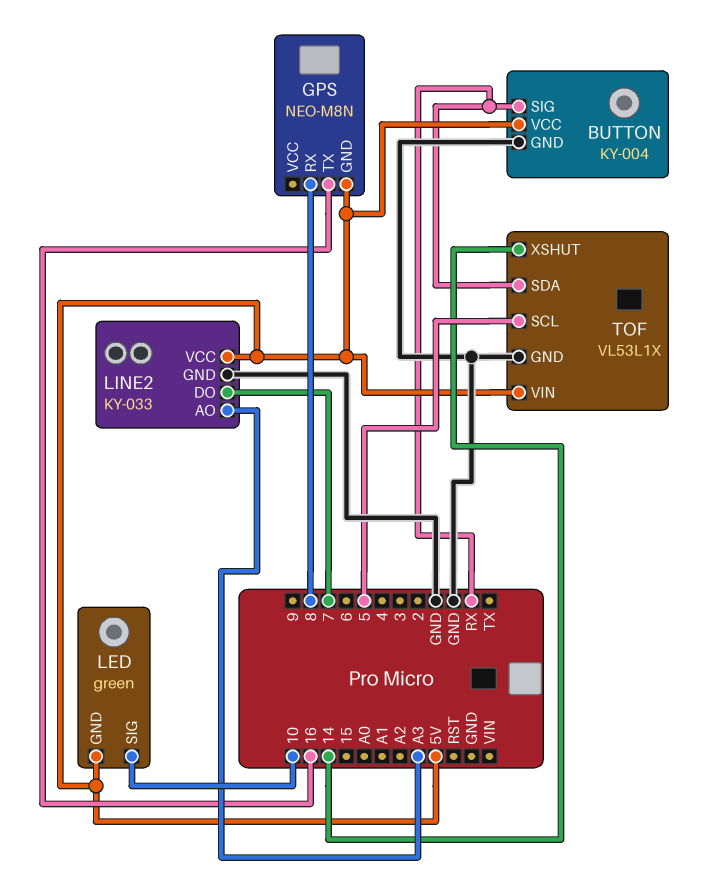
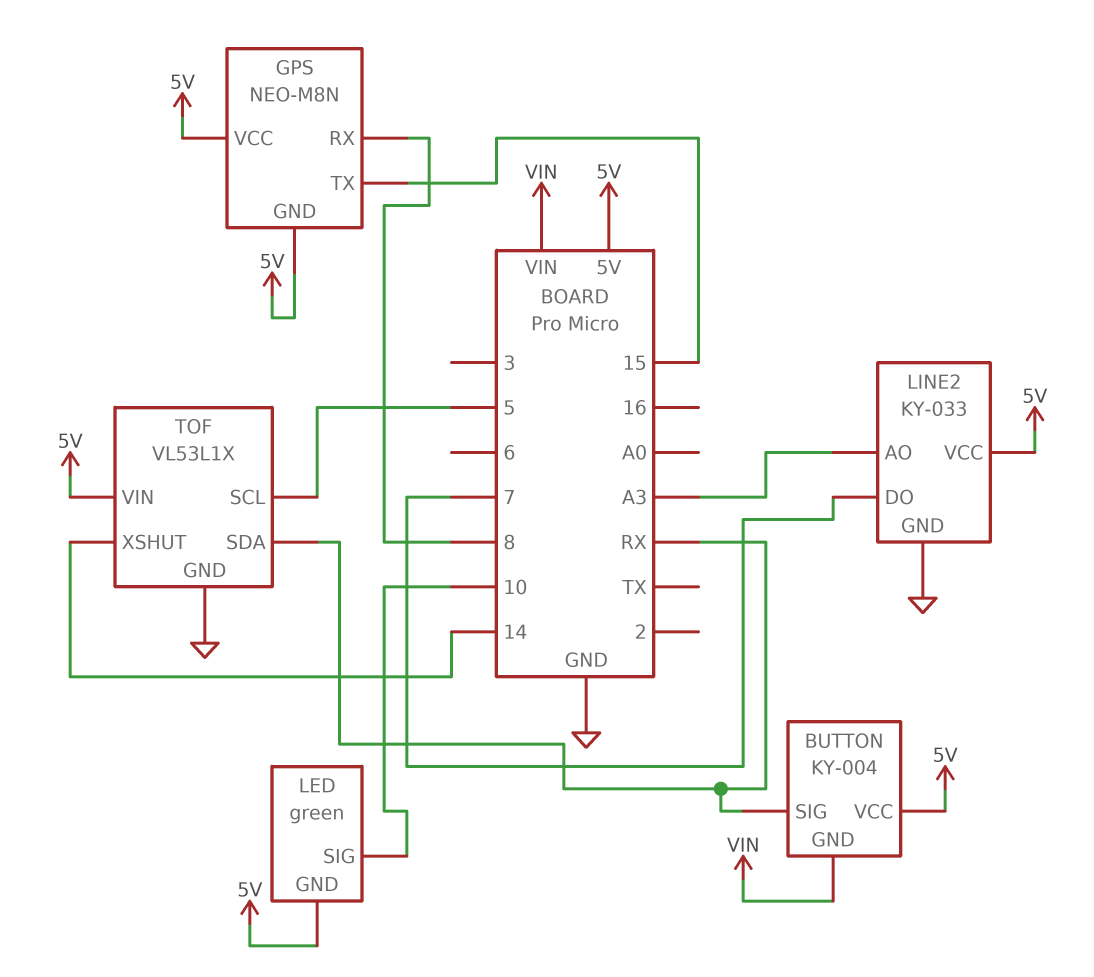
BUTTON pin GND: GND -> VIN
GPS pin TX: 16 -> 15
GPS pin VCC: none -> 5V

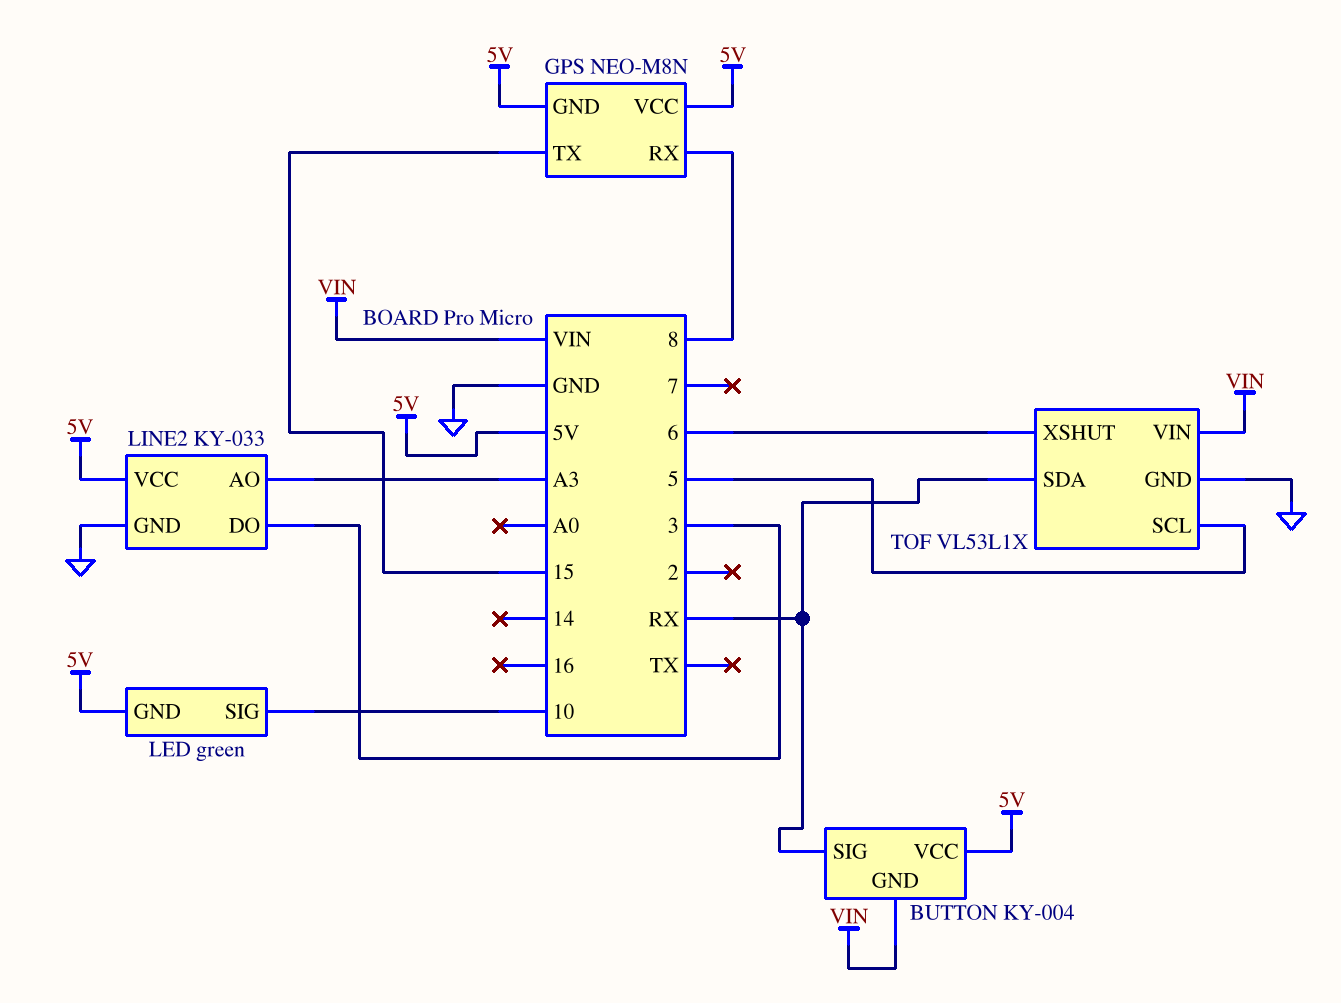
LINE2 pin DO: 7 -> 3
TOF pin VIN: 5V -> VIN
TOF pin XSHUT: 14 -> 6

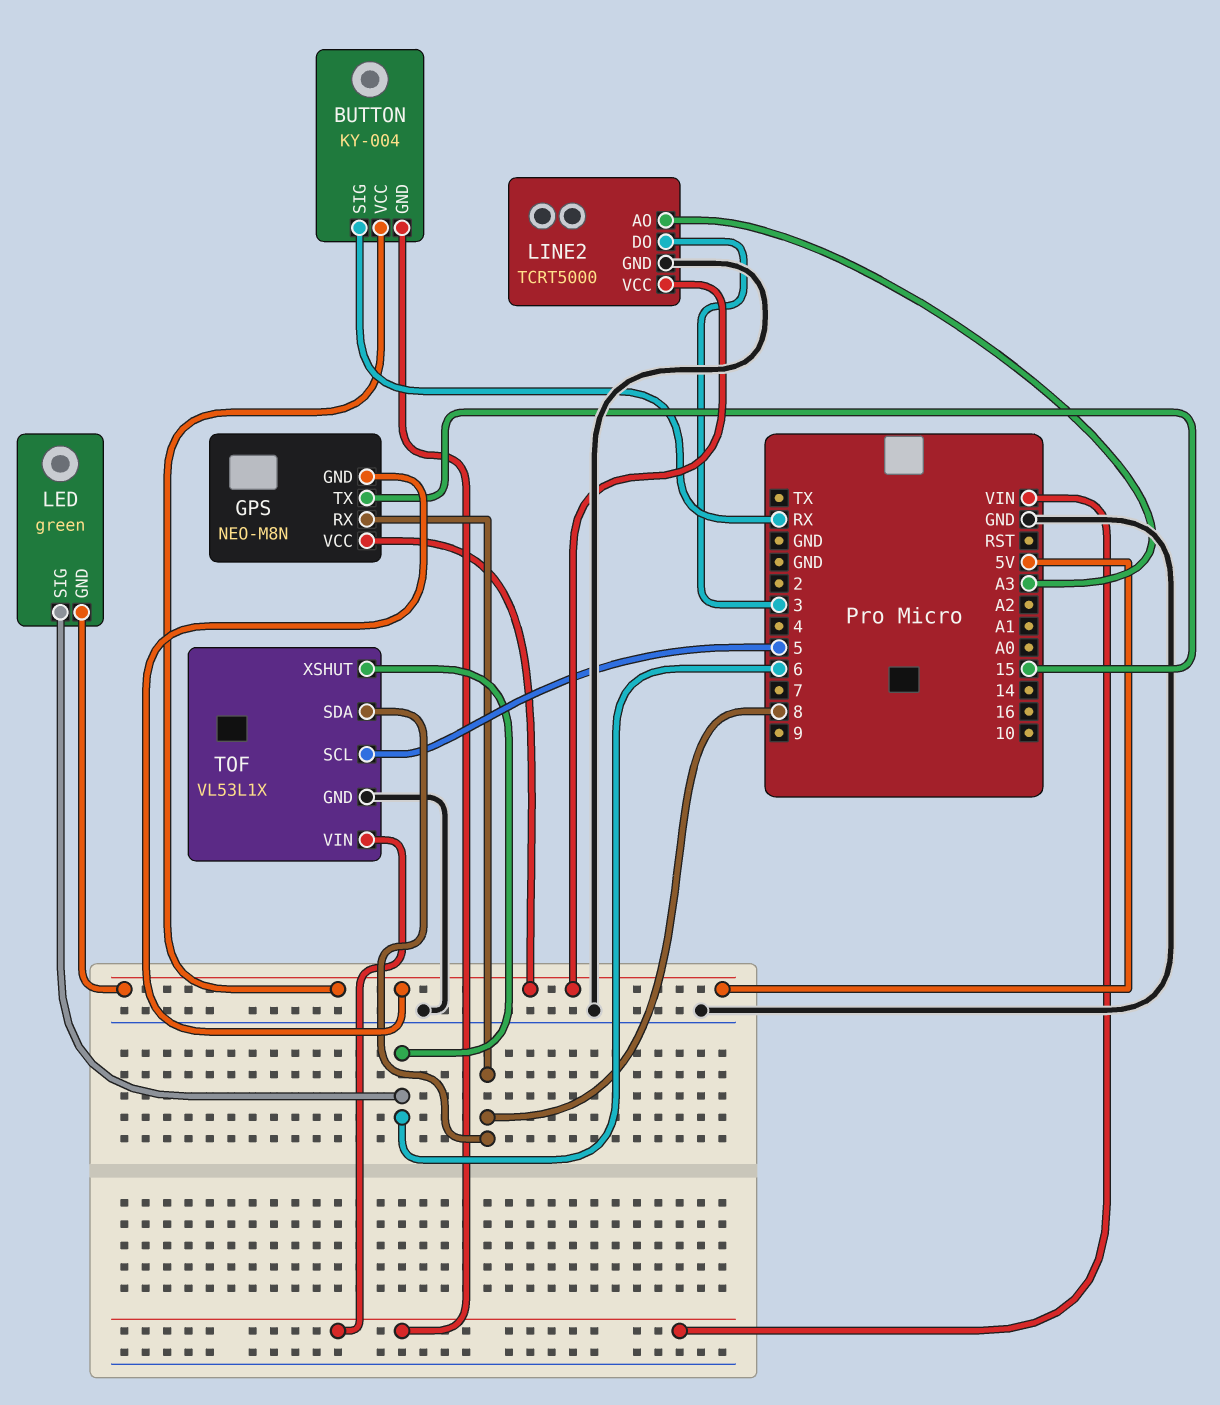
LED pin SIG: 10 -> 6
LINE2: KY-033 -> TCRT5000
TOF pin SDA: RX -> 8

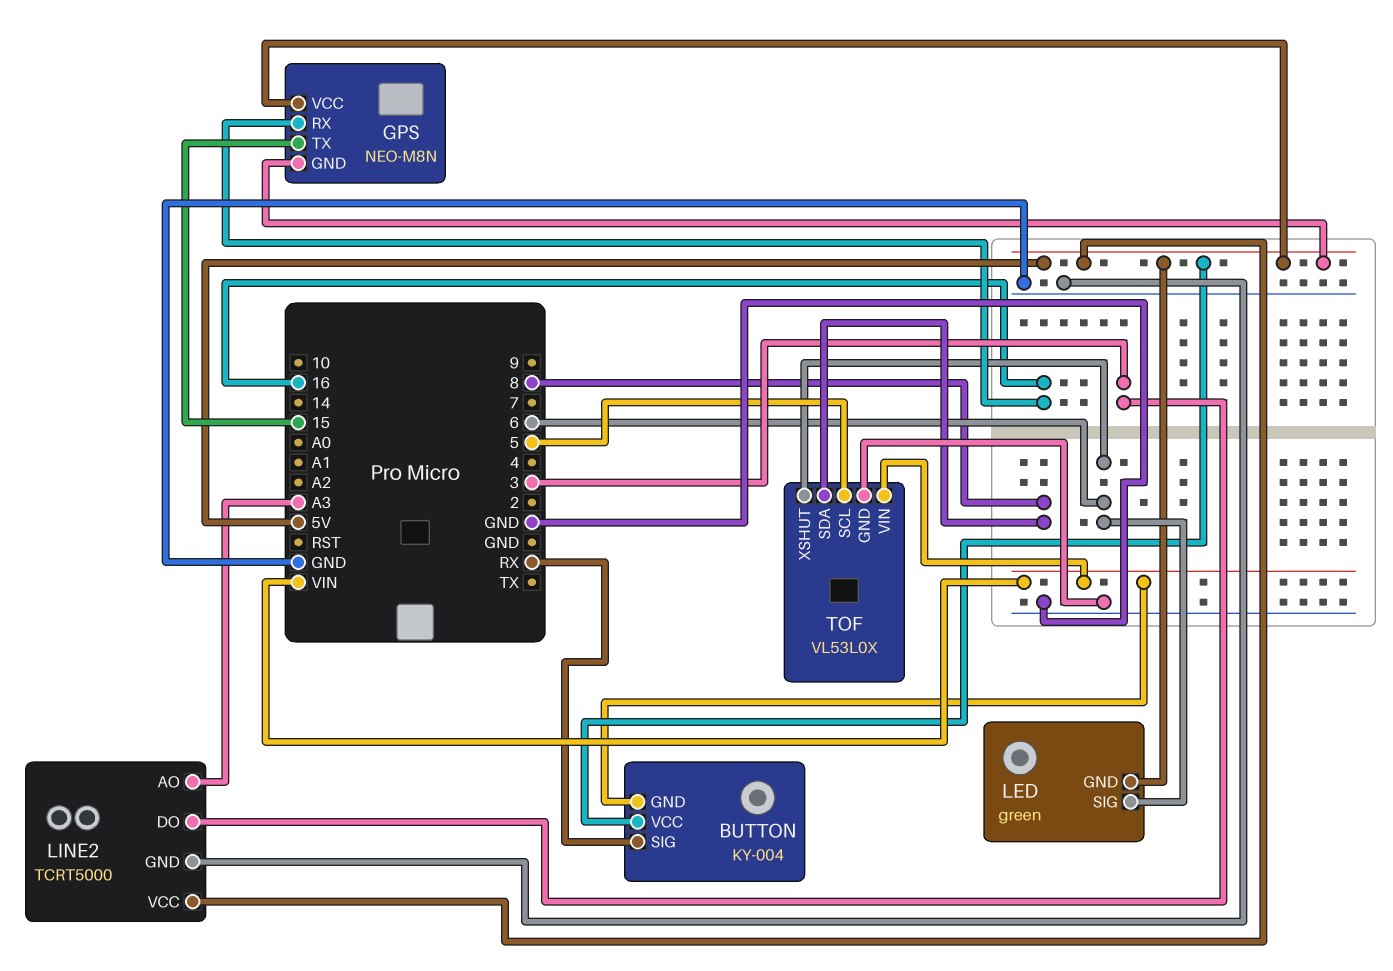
GPS pin RX: 8 -> 16
TOF: VL53L1X -> VL53L0X

